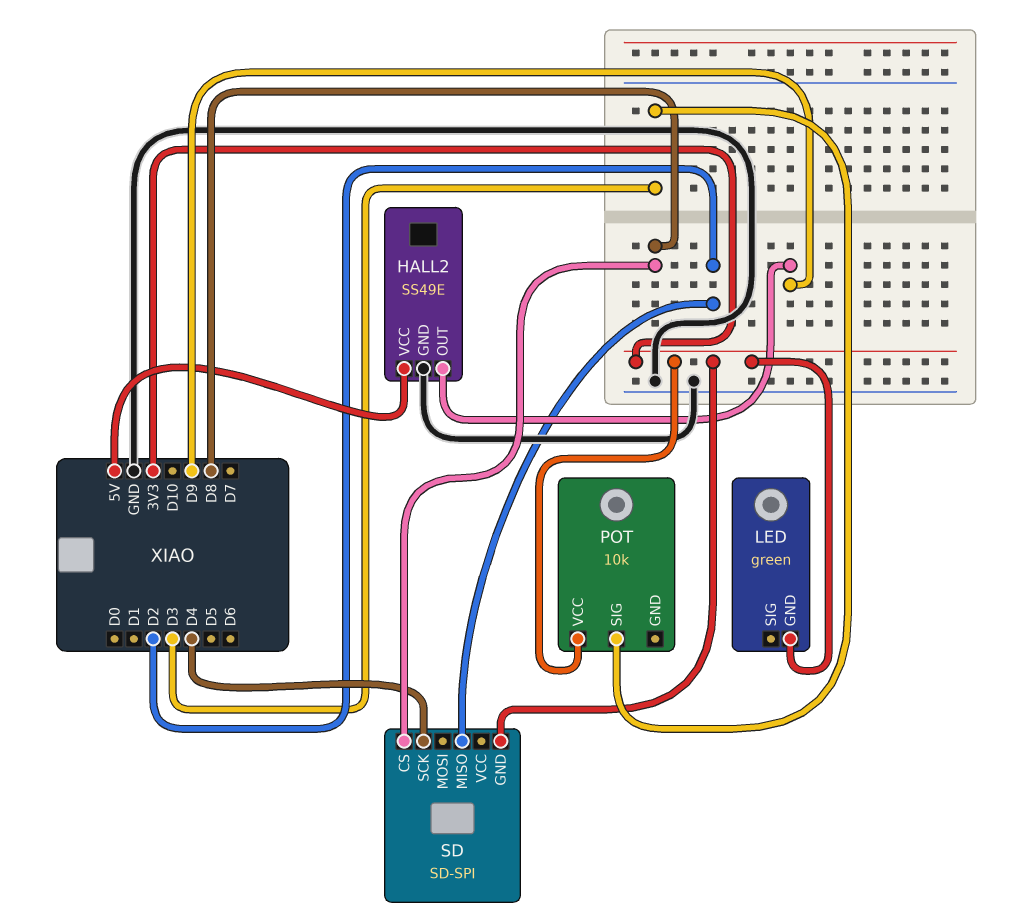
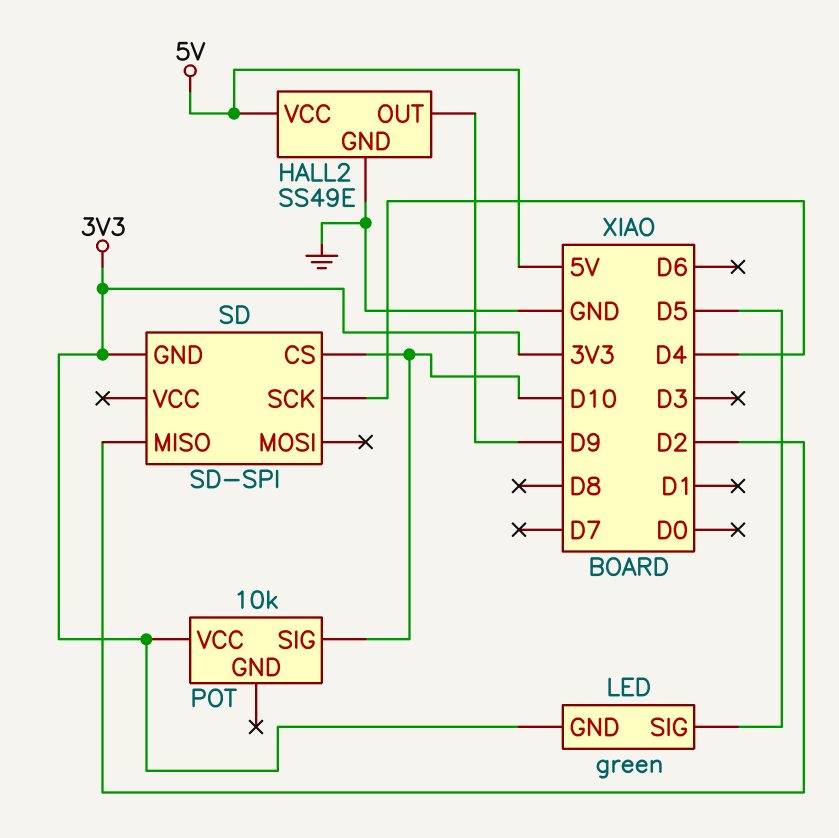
LED pin SIG: none -> D5
POT pin SIG: D3 -> D10
SD pin CS: D8 -> D10

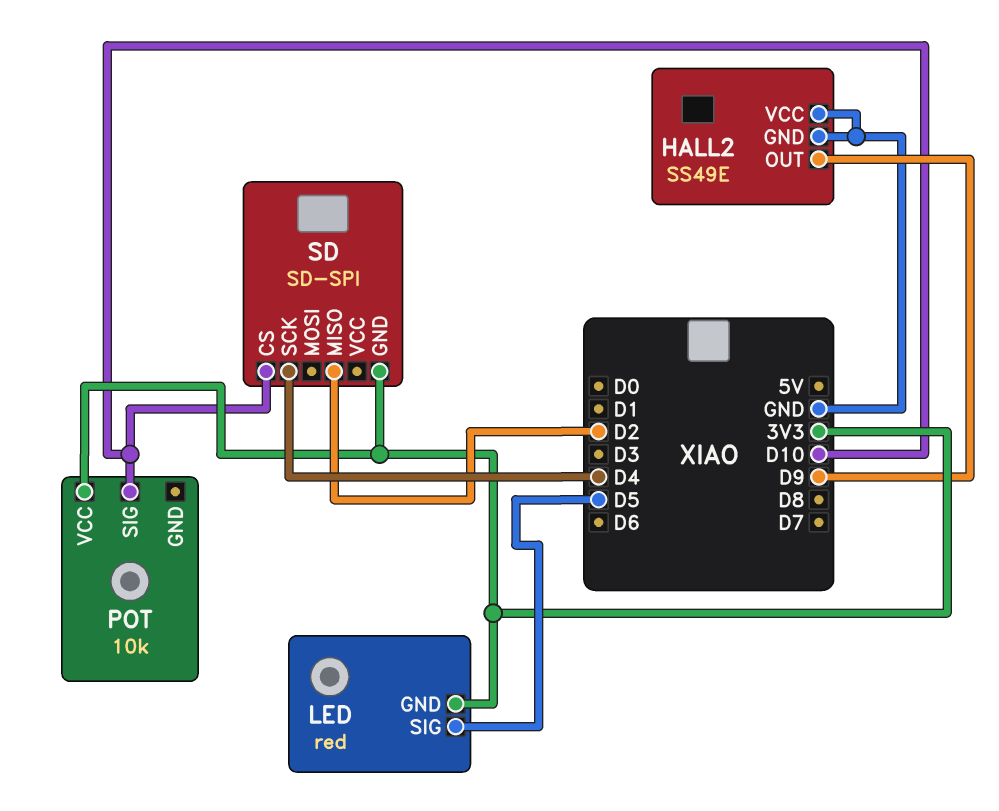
HALL2 pin VCC: 5V -> GND
LED: green -> red

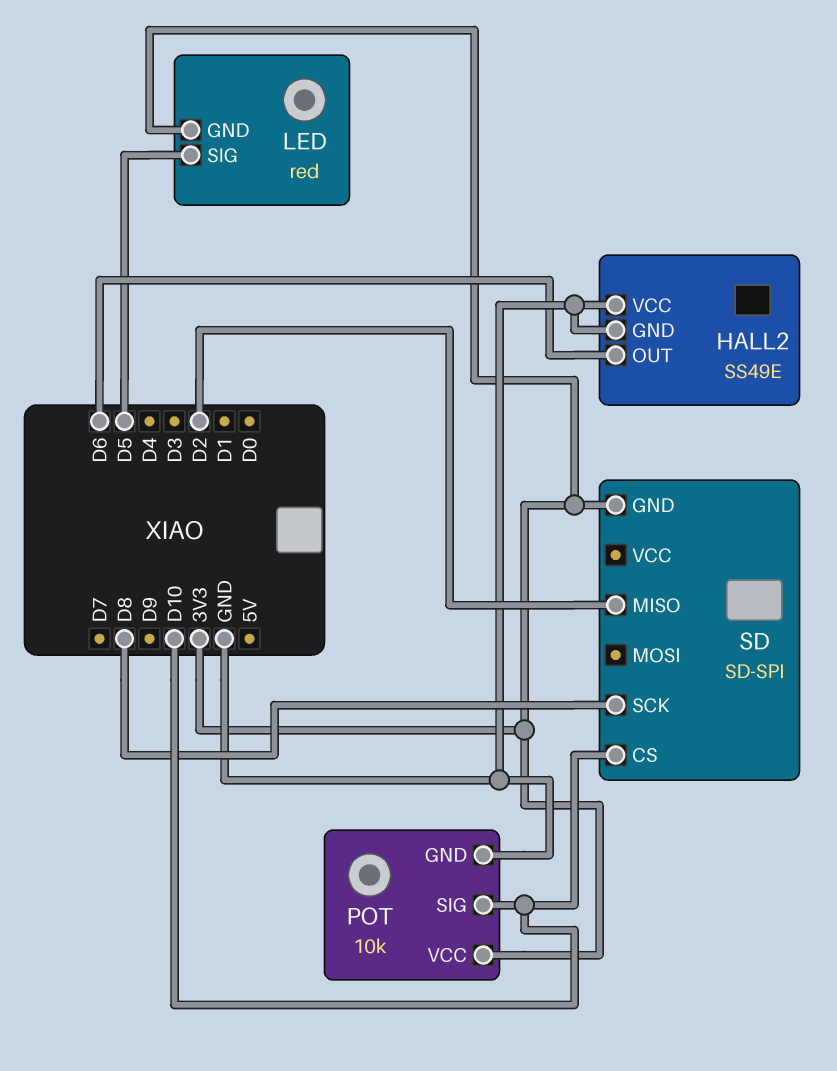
HALL2 pin OUT: D9 -> D6
POT pin GND: none -> GND
SD pin SCK: D4 -> D8

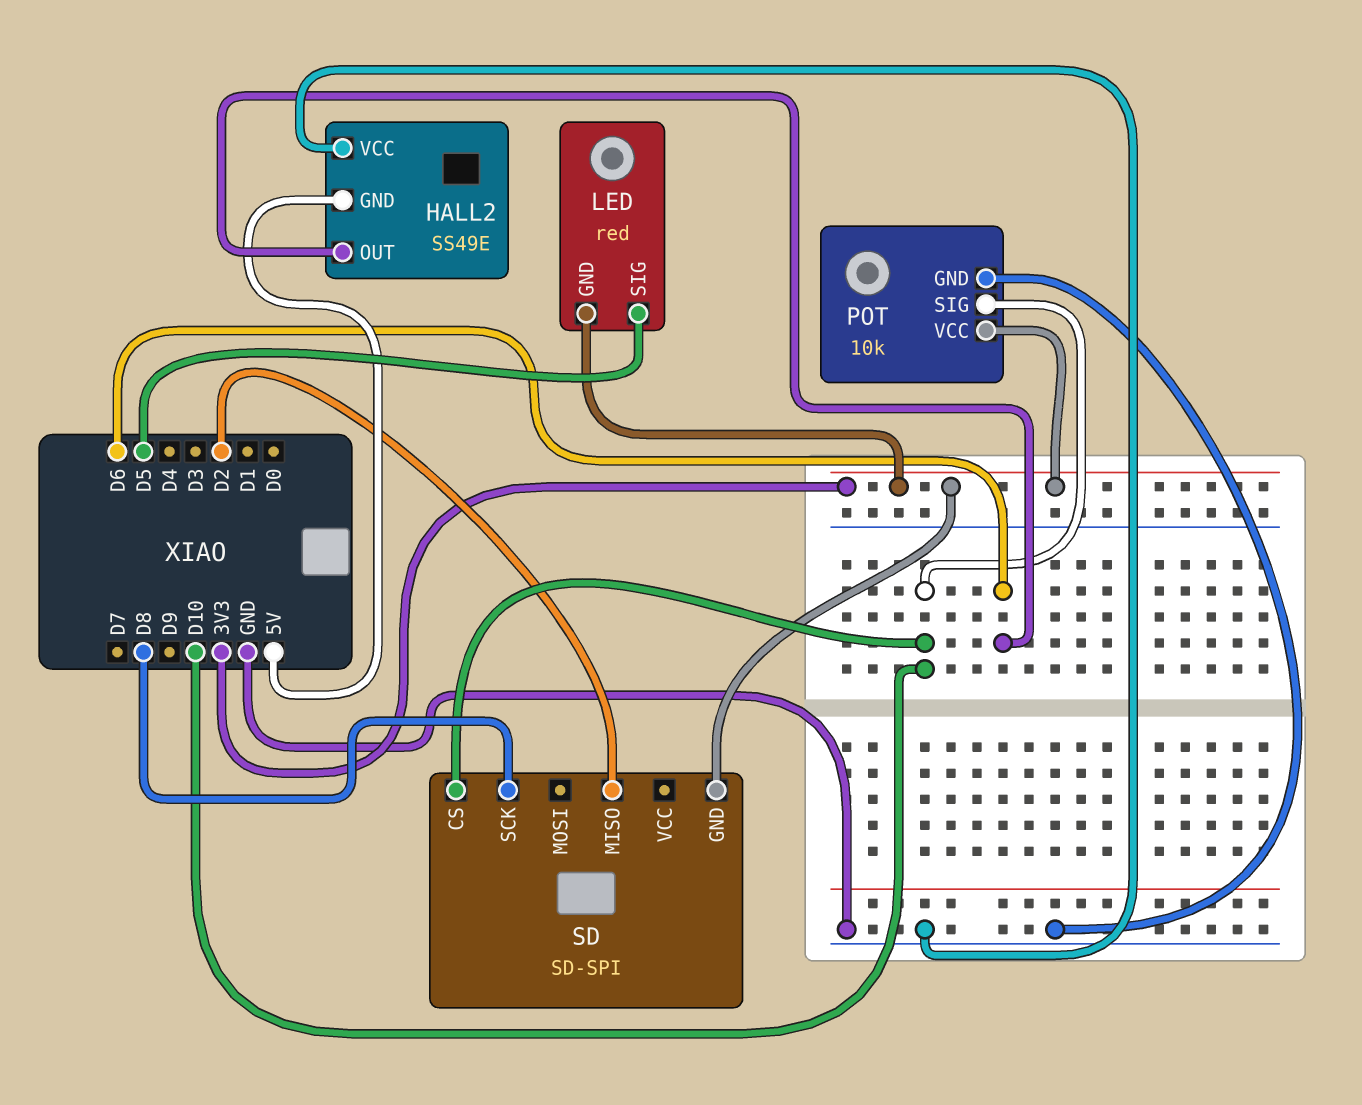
HALL2 pin GND: GND -> 5V

